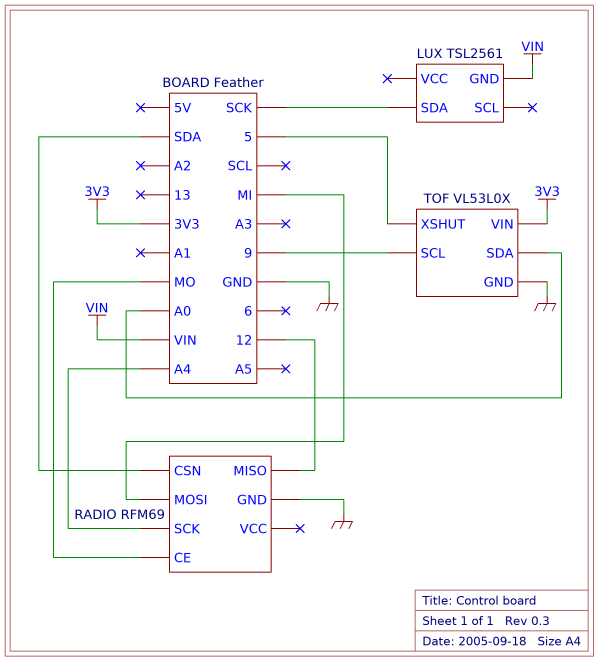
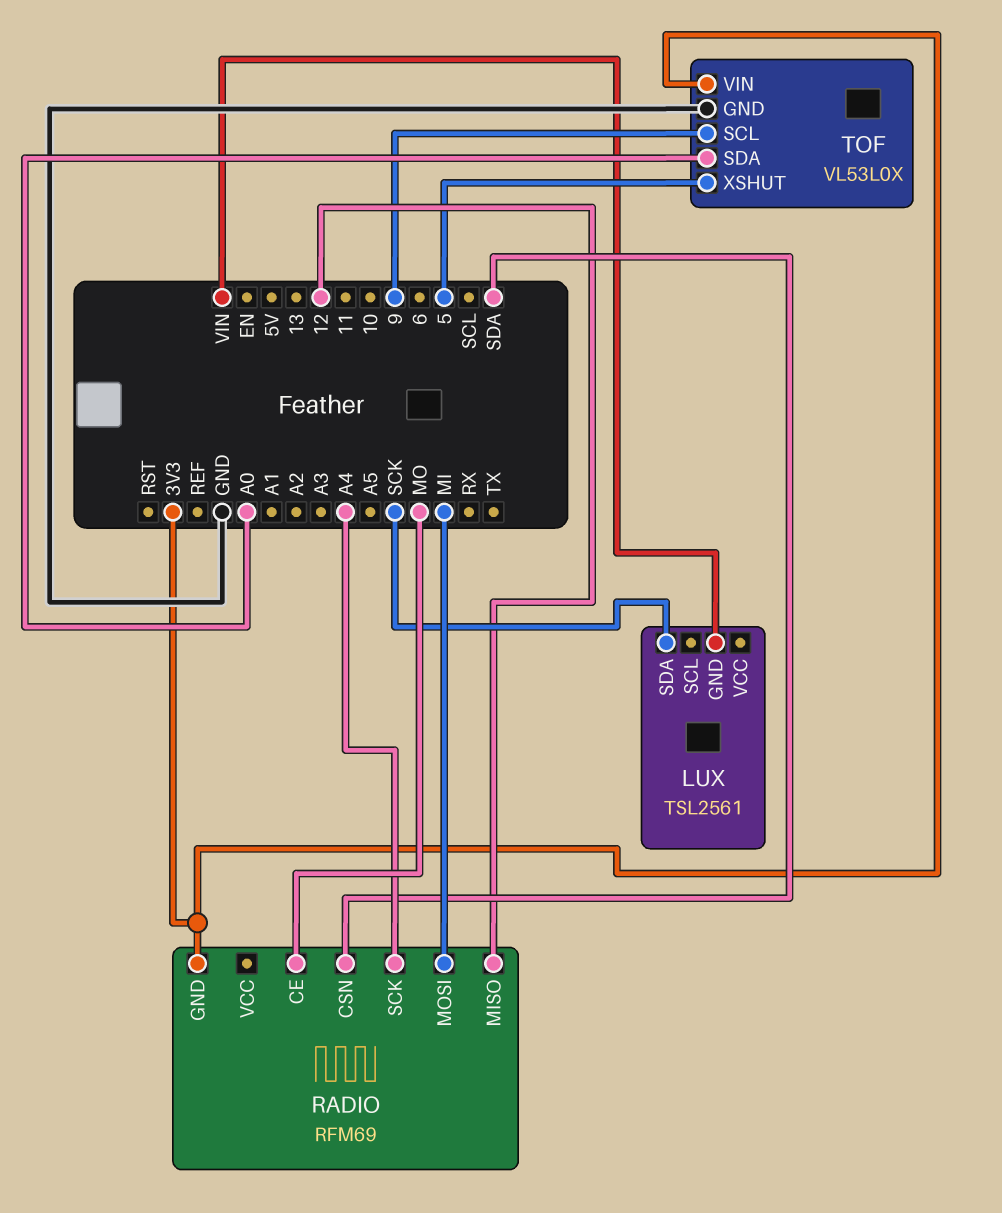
RADIO pin GND: GND -> 3V3

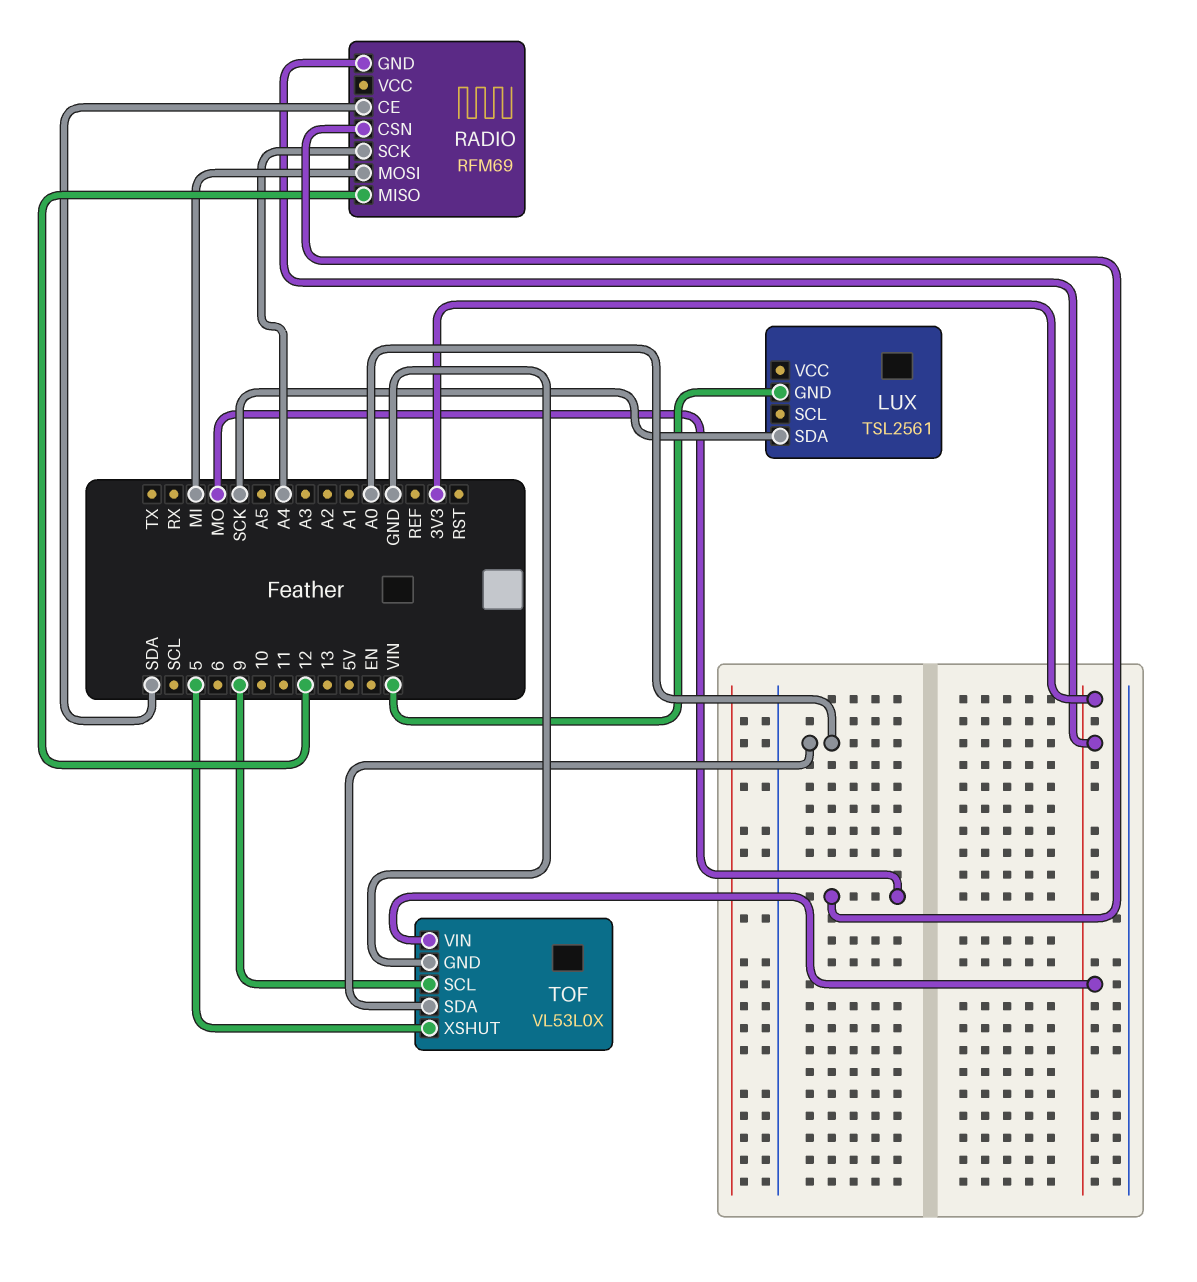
RADIO pin CE: MO -> SDA
RADIO pin CSN: SDA -> MO

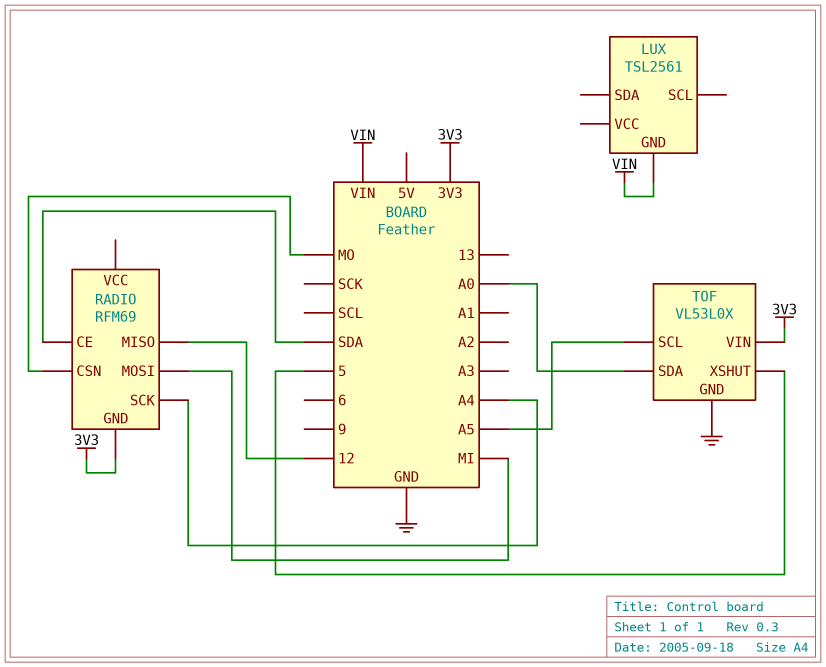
LUX pin SDA: SCK -> none
TOF pin SCL: 9 -> A5

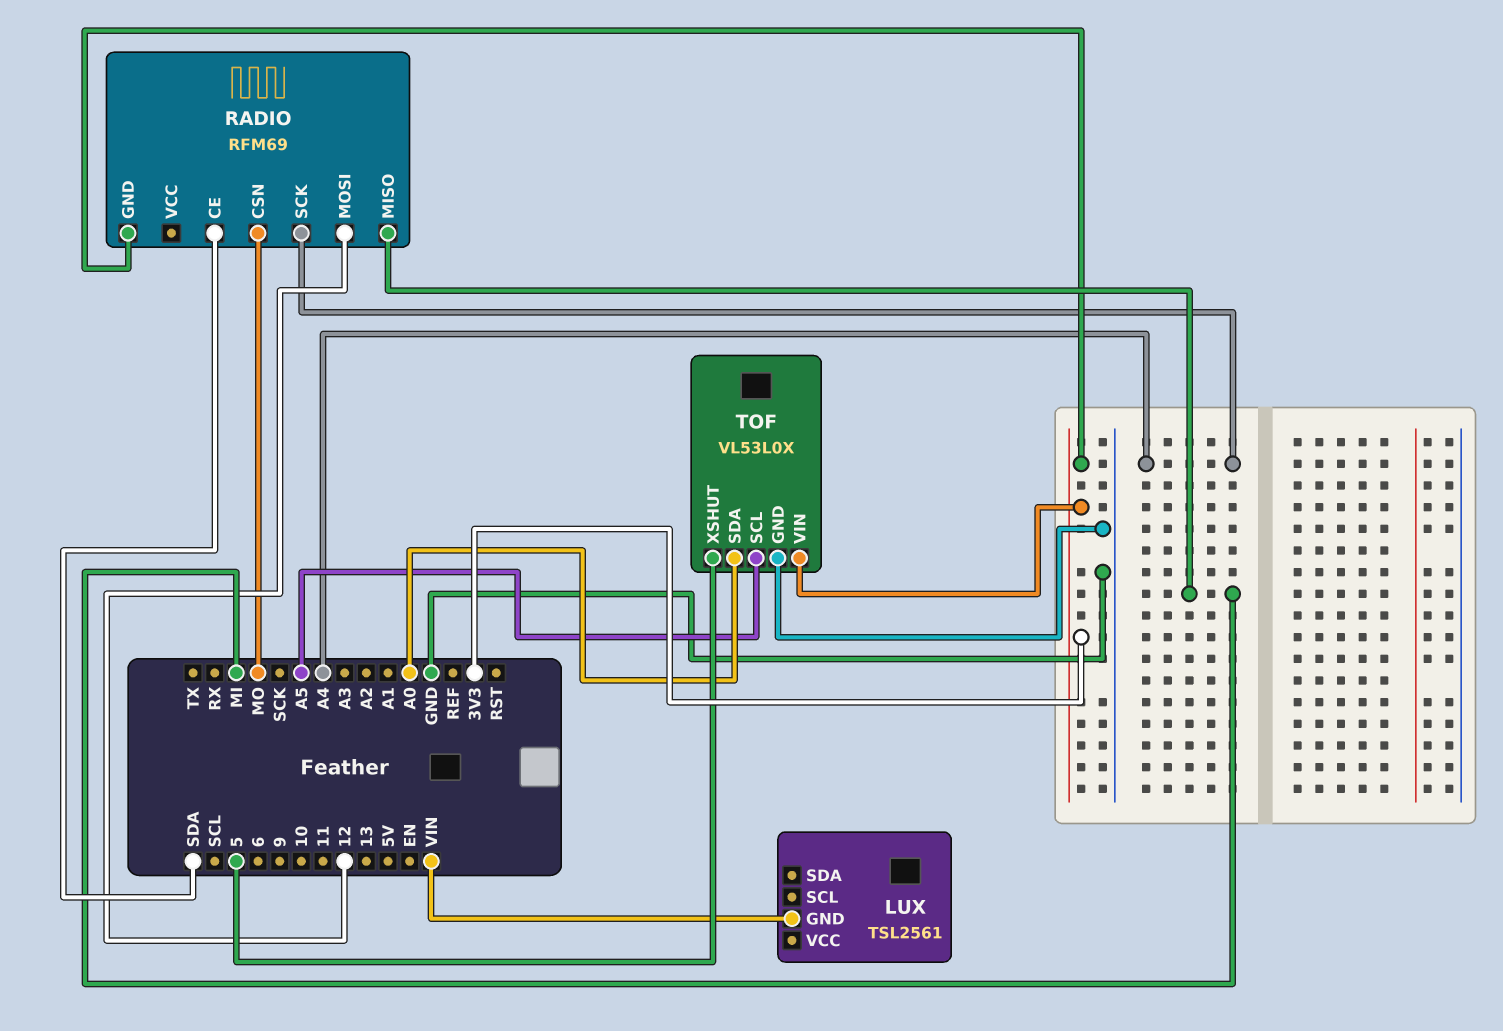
RADIO pin MISO: 12 -> MI
RADIO pin MOSI: MI -> 12

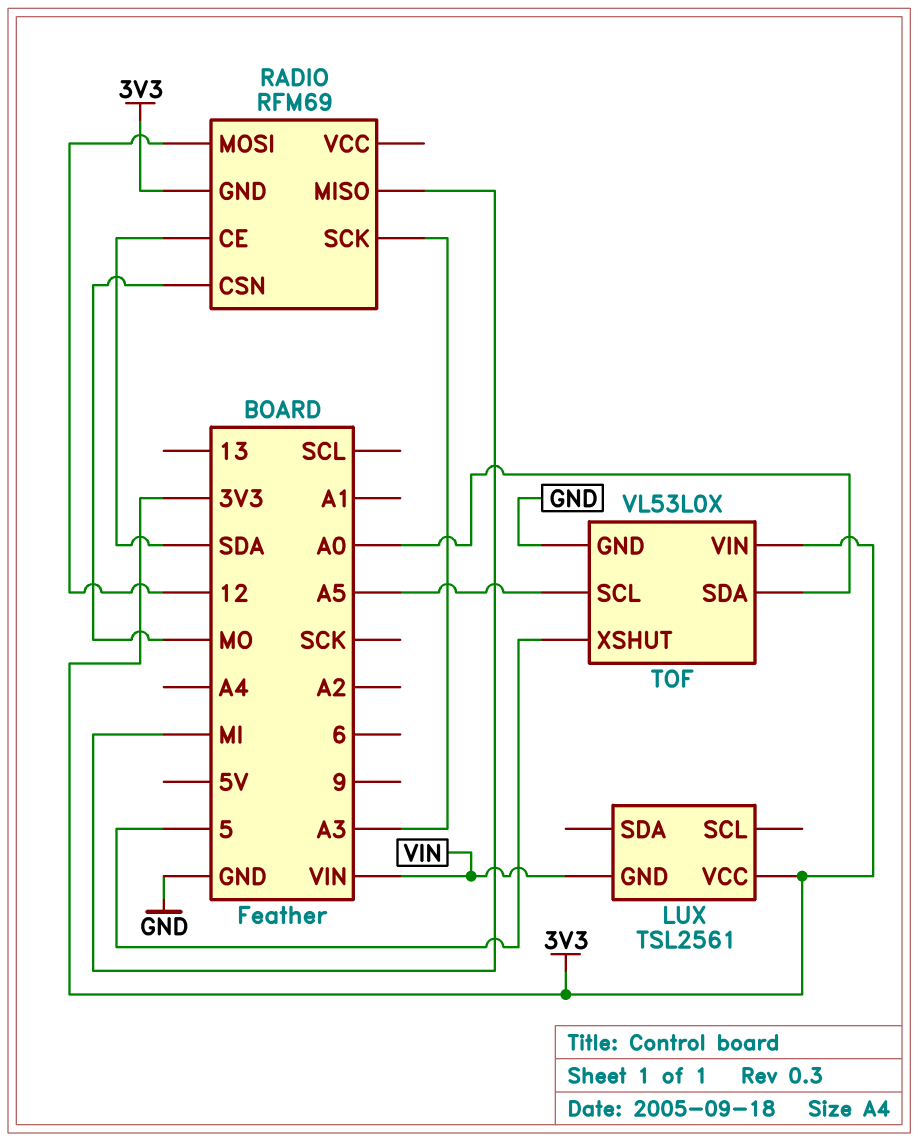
LUX pin VCC: none -> 3V3
RADIO pin SCK: A4 -> A3

